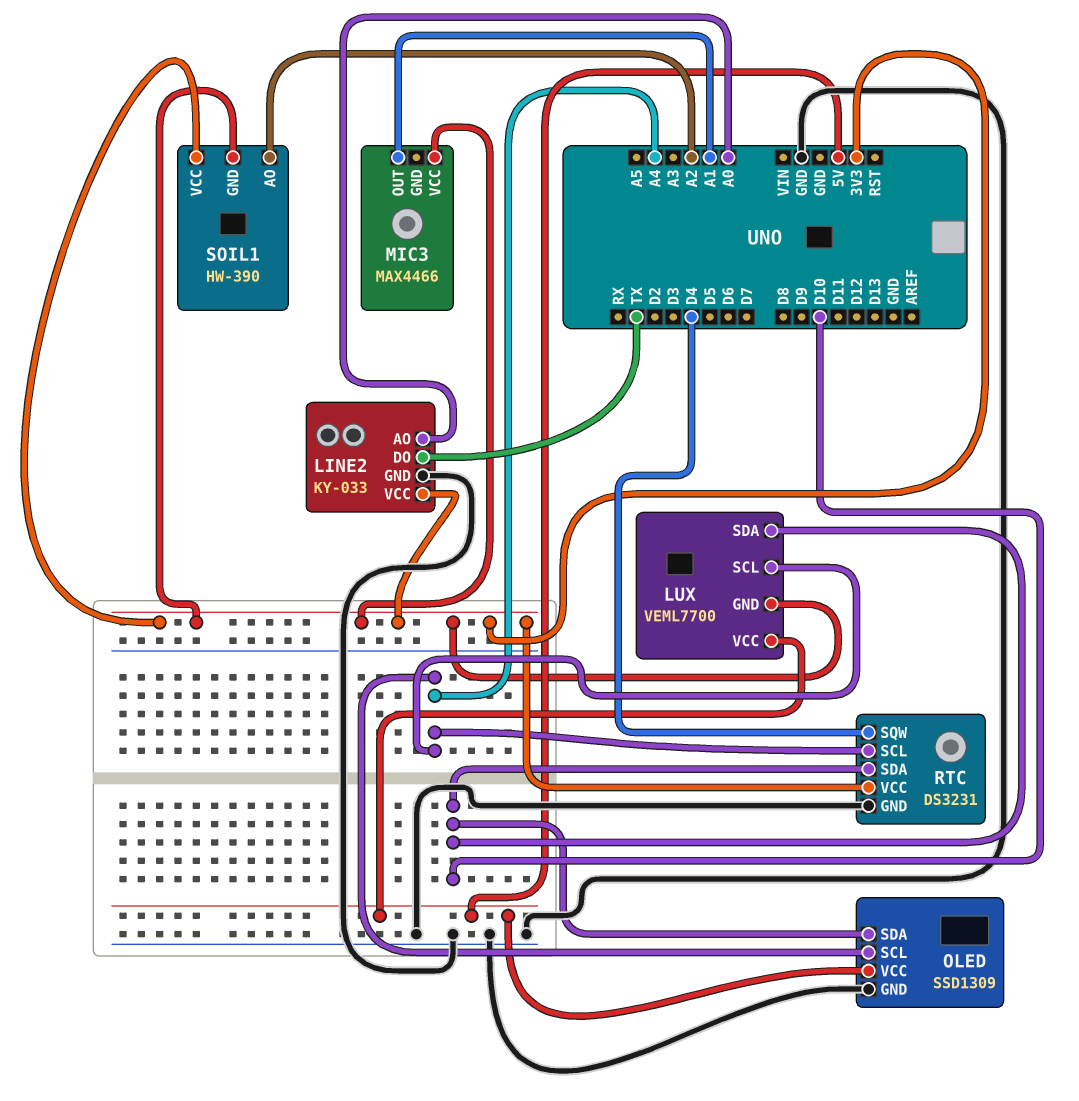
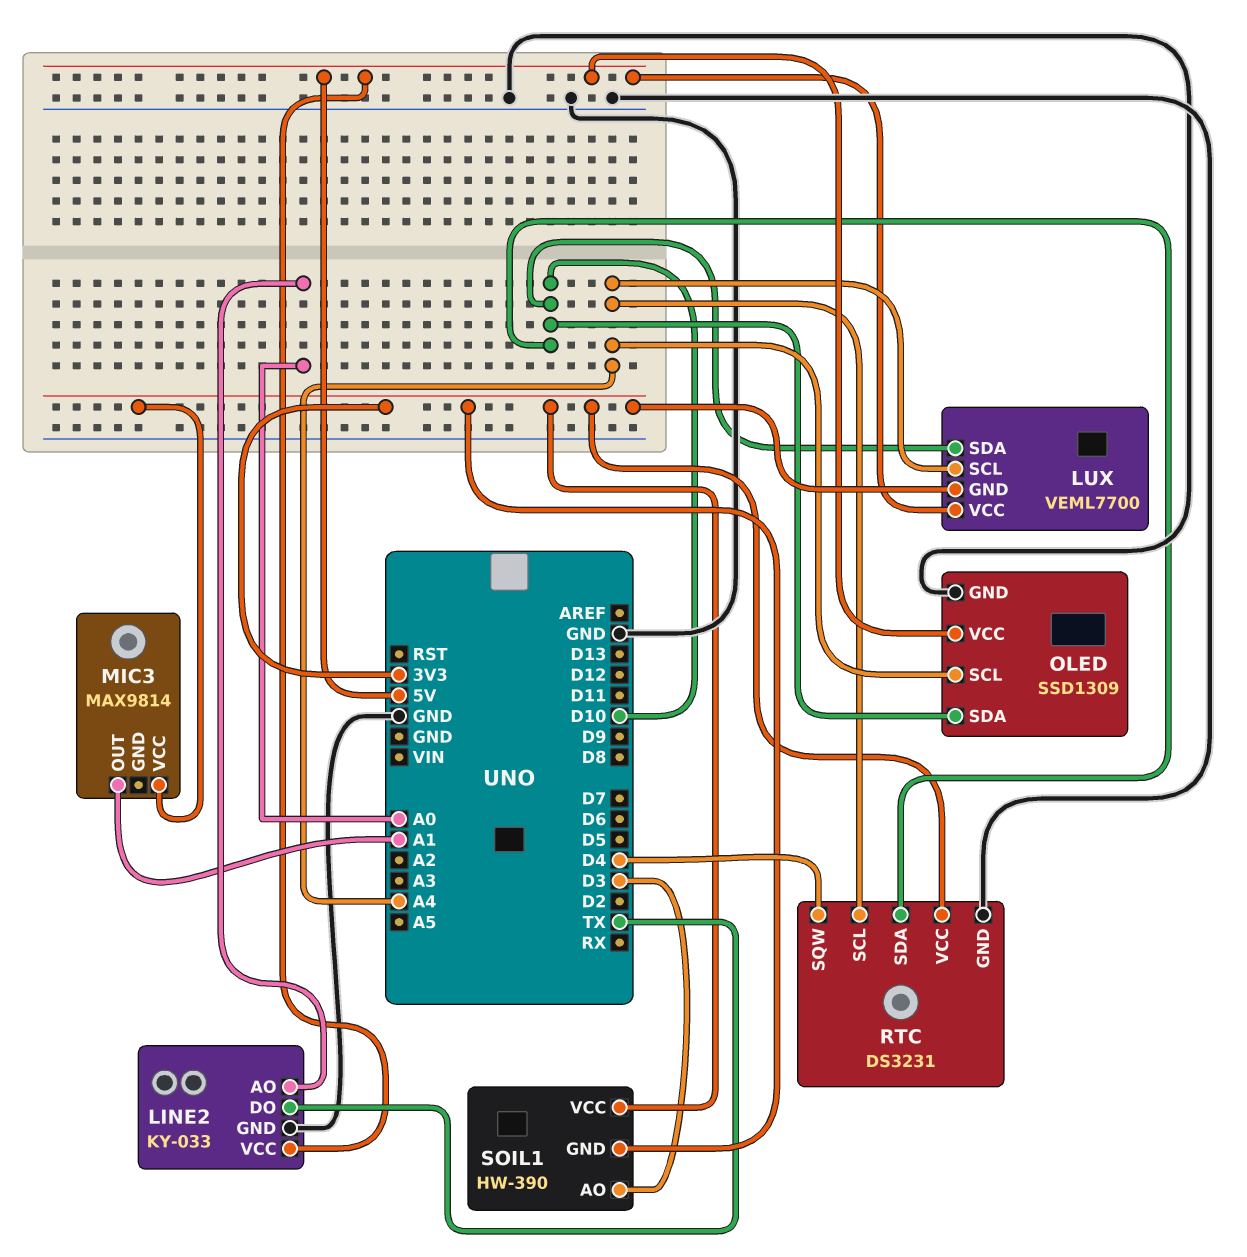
LINE2 pin VCC: 3V3 -> 5V
MIC3: MAX4466 -> MAX9814
SOIL1 pin AO: A2 -> D3

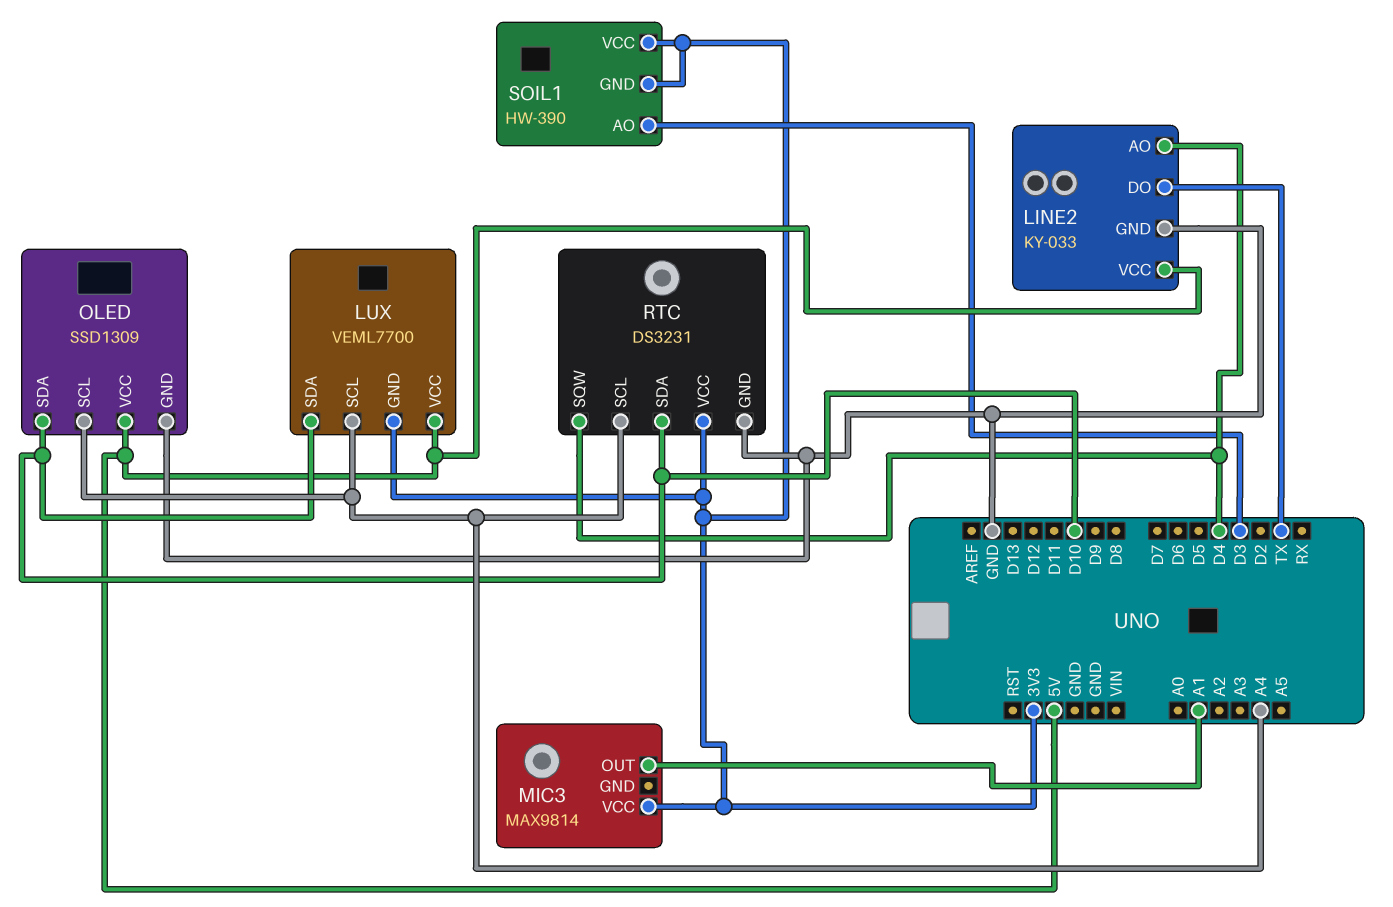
LINE2 pin AO: A0 -> D4

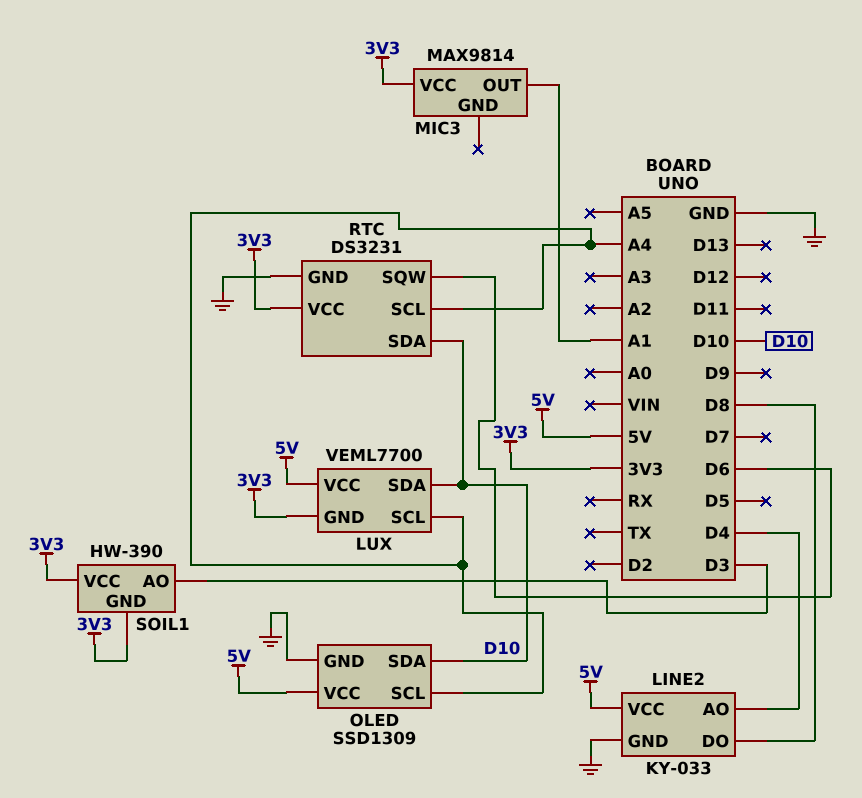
LINE2 pin DO: TX -> D8
RTC pin SQW: D4 -> D6

